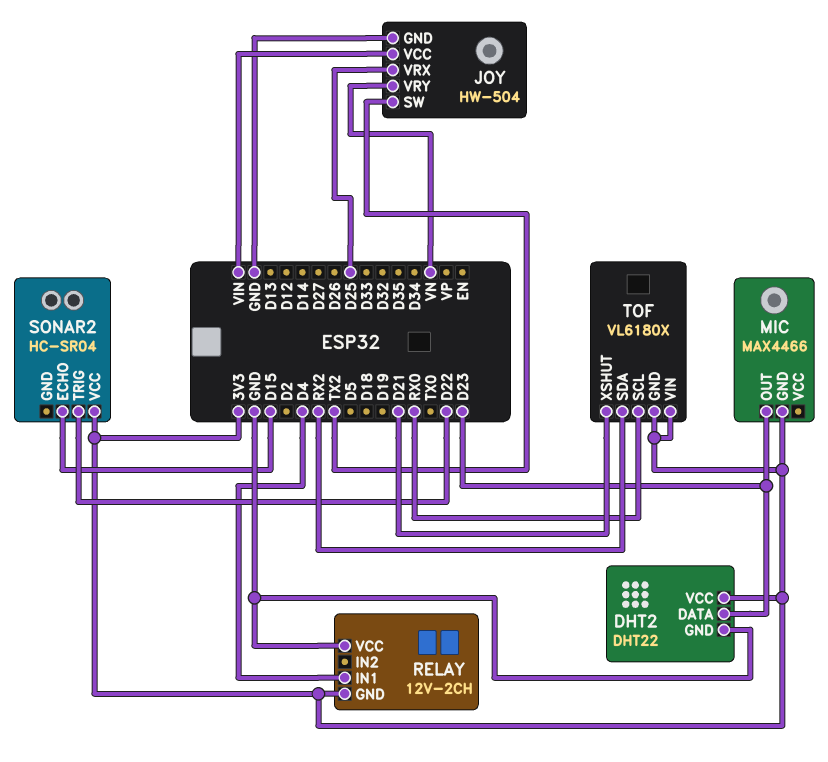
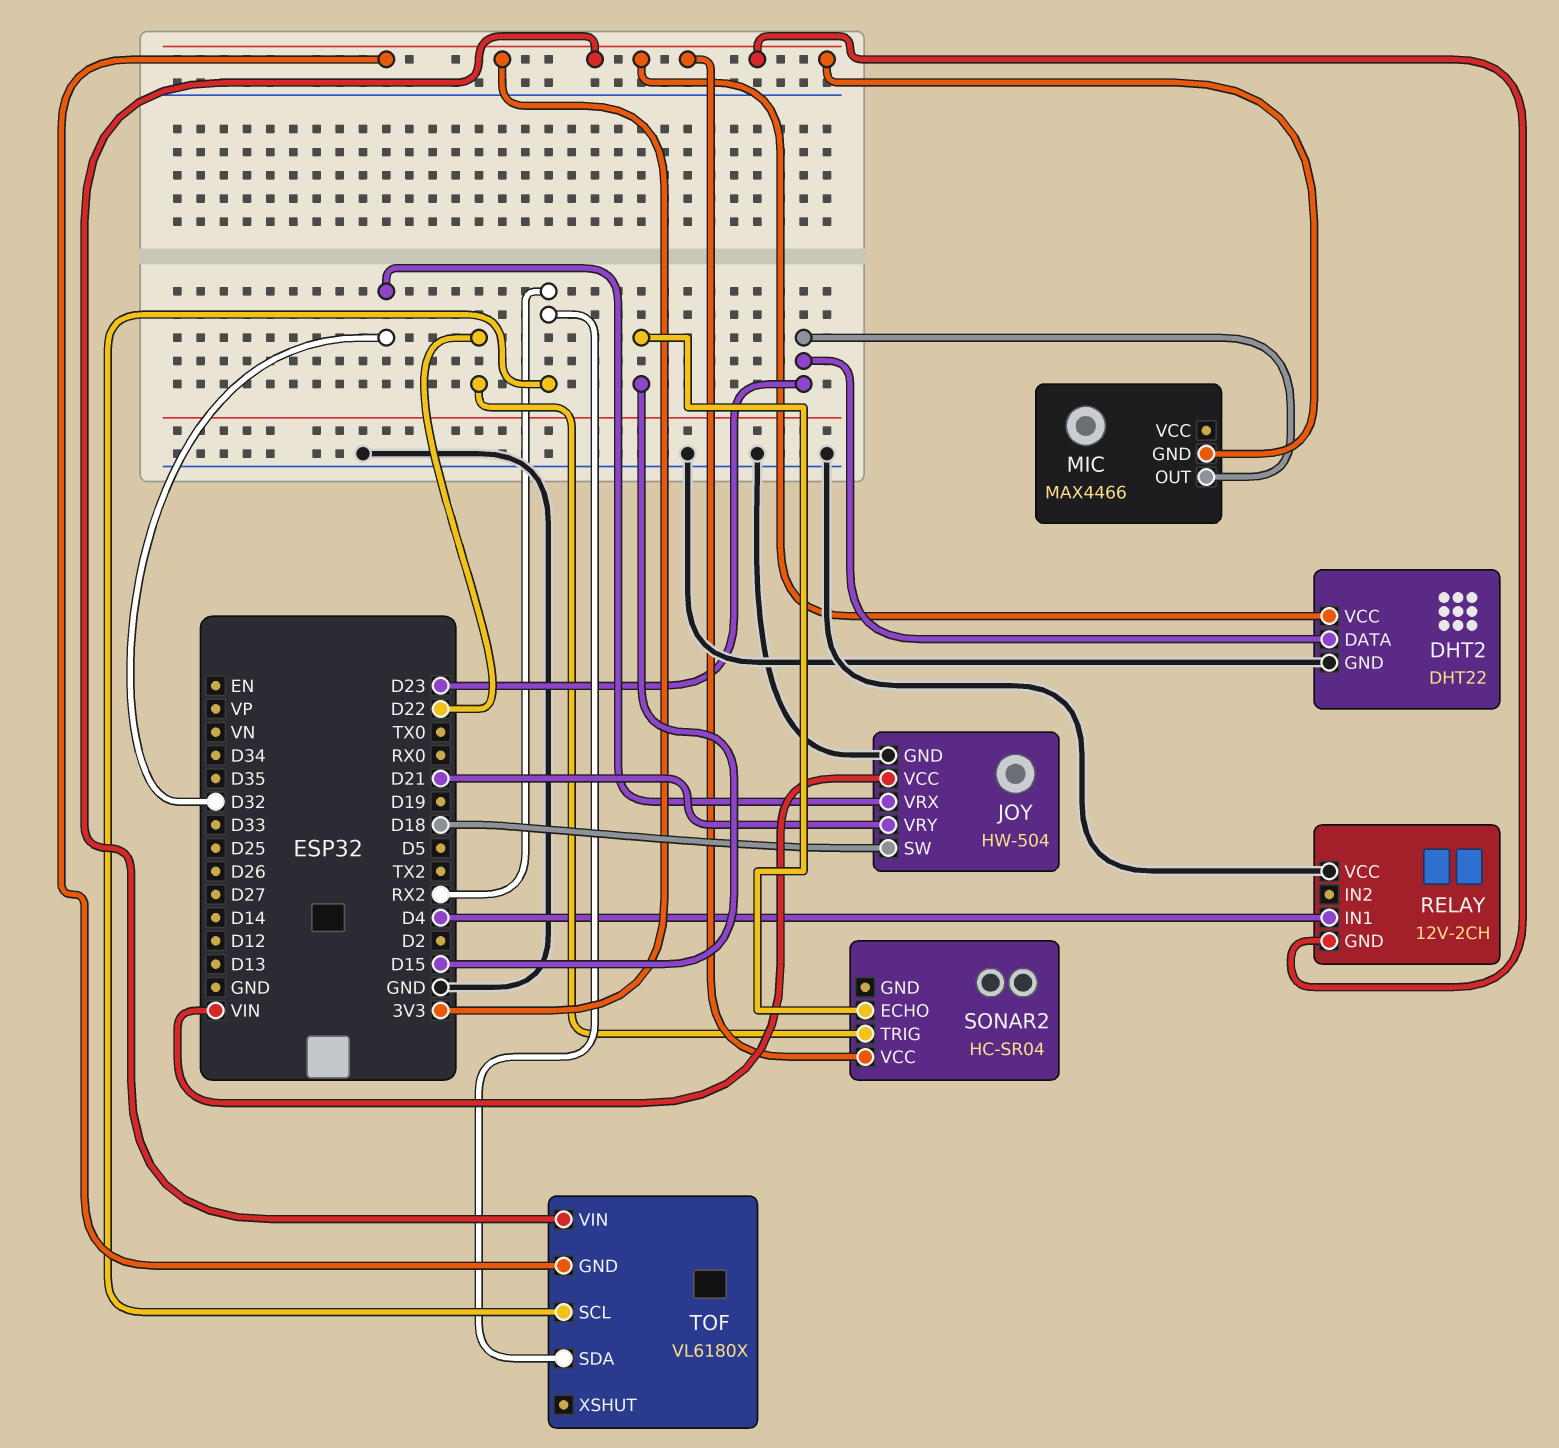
JOY pin SW: TX2 -> D18
JOY pin VRX: D25 -> D32
JOY pin VRY: VN -> D21
TOF pin SCL: RX0 -> RX2
TOF pin XSHUT: D21 -> none

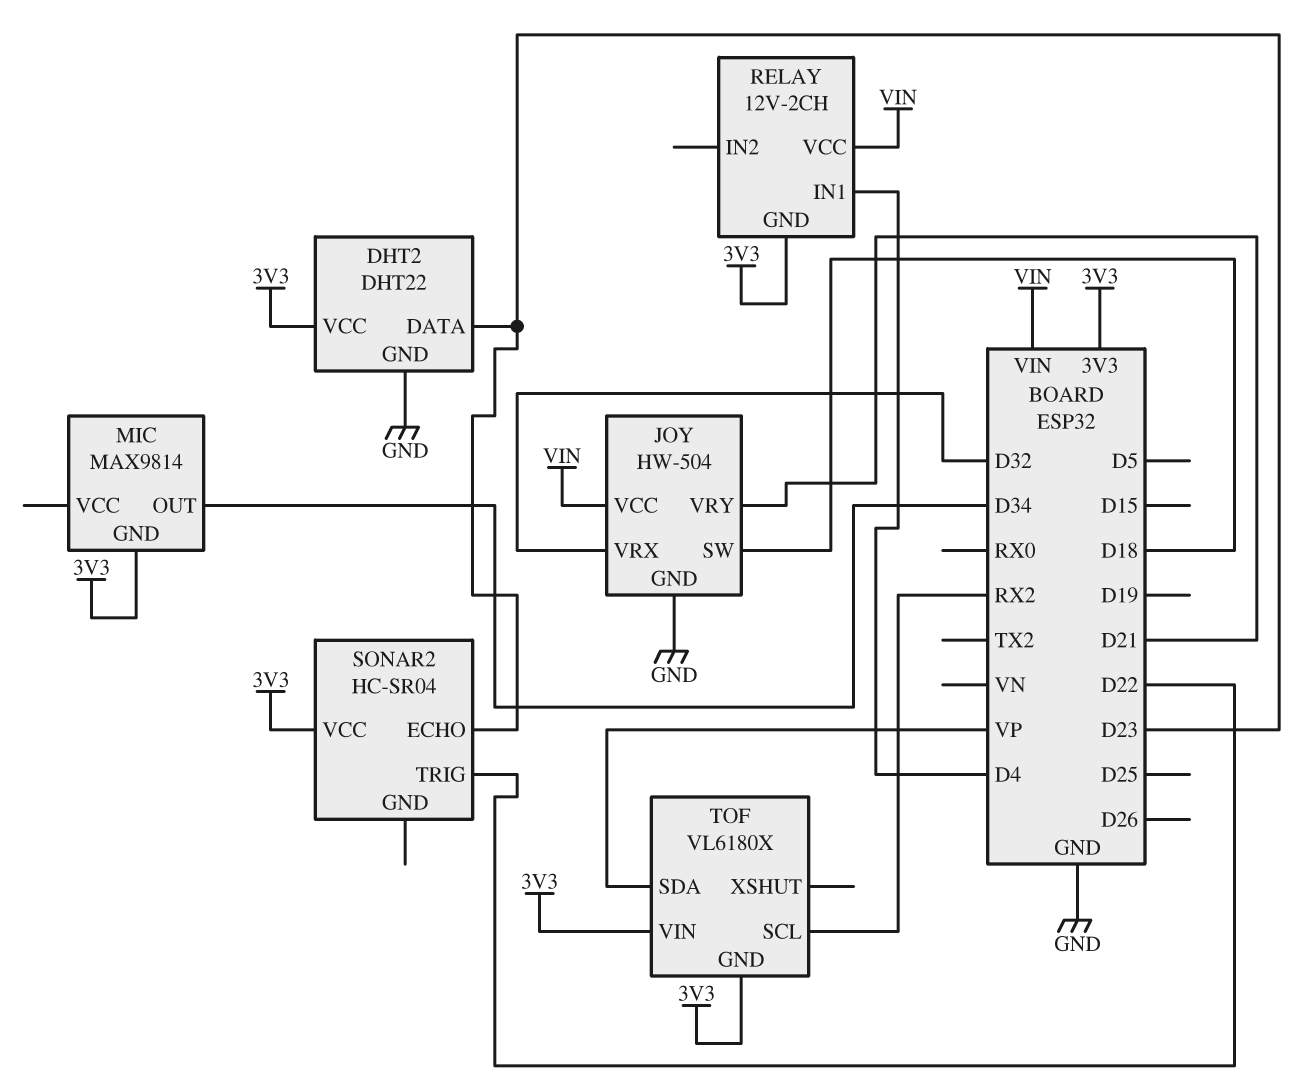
MIC: MAX4466 -> MAX9814
MIC pin OUT: D23 -> D34
RELAY pin VCC: GND -> VIN
SONAR2 pin ECHO: D15 -> D23
TOF pin SDA: RX2 -> VP

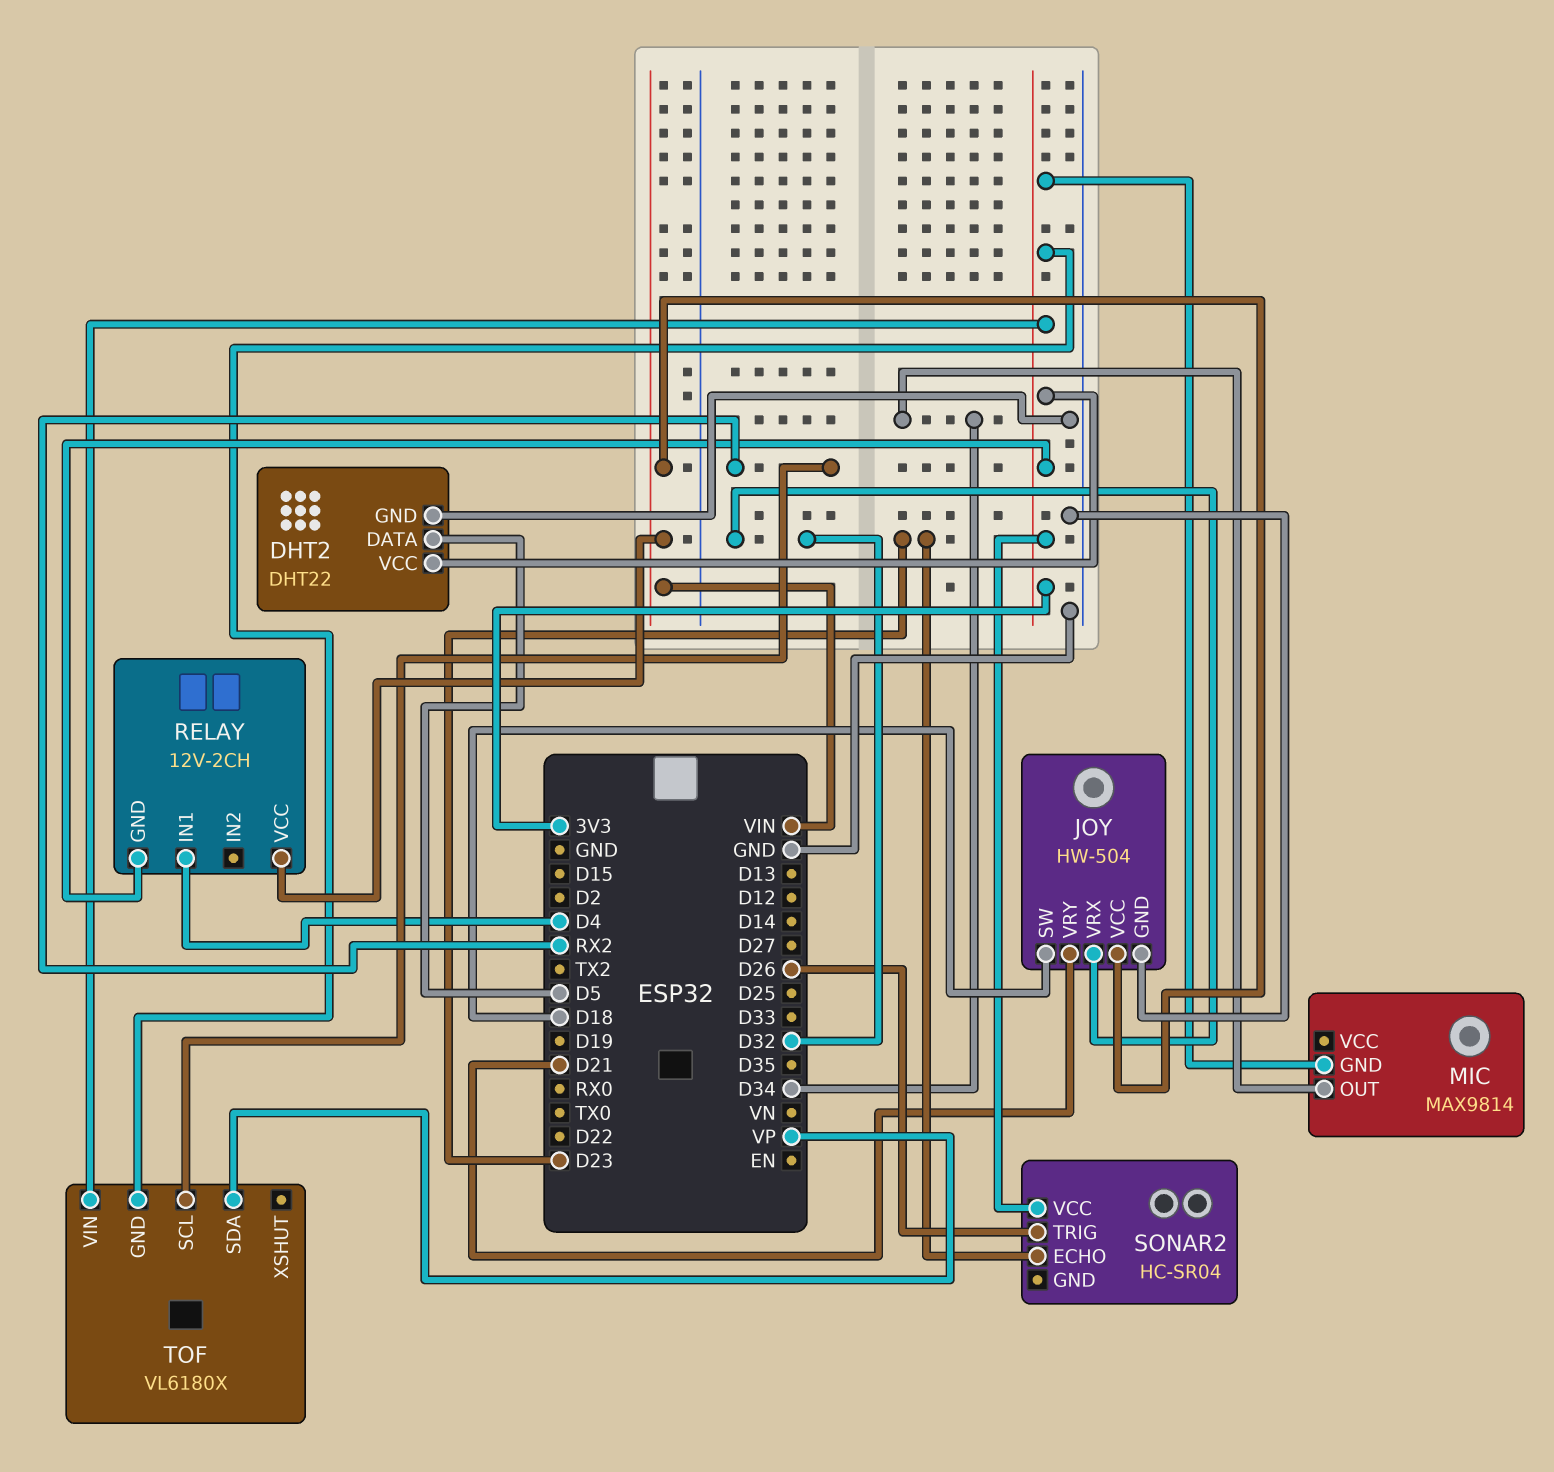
DHT2 pin DATA: D23 -> D5
SONAR2 pin TRIG: D22 -> D26

